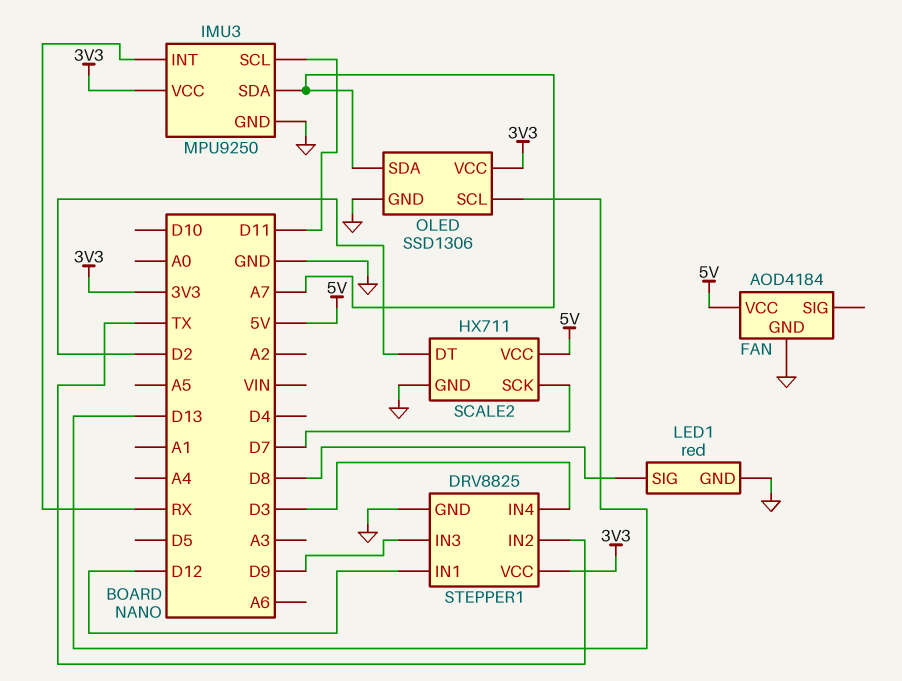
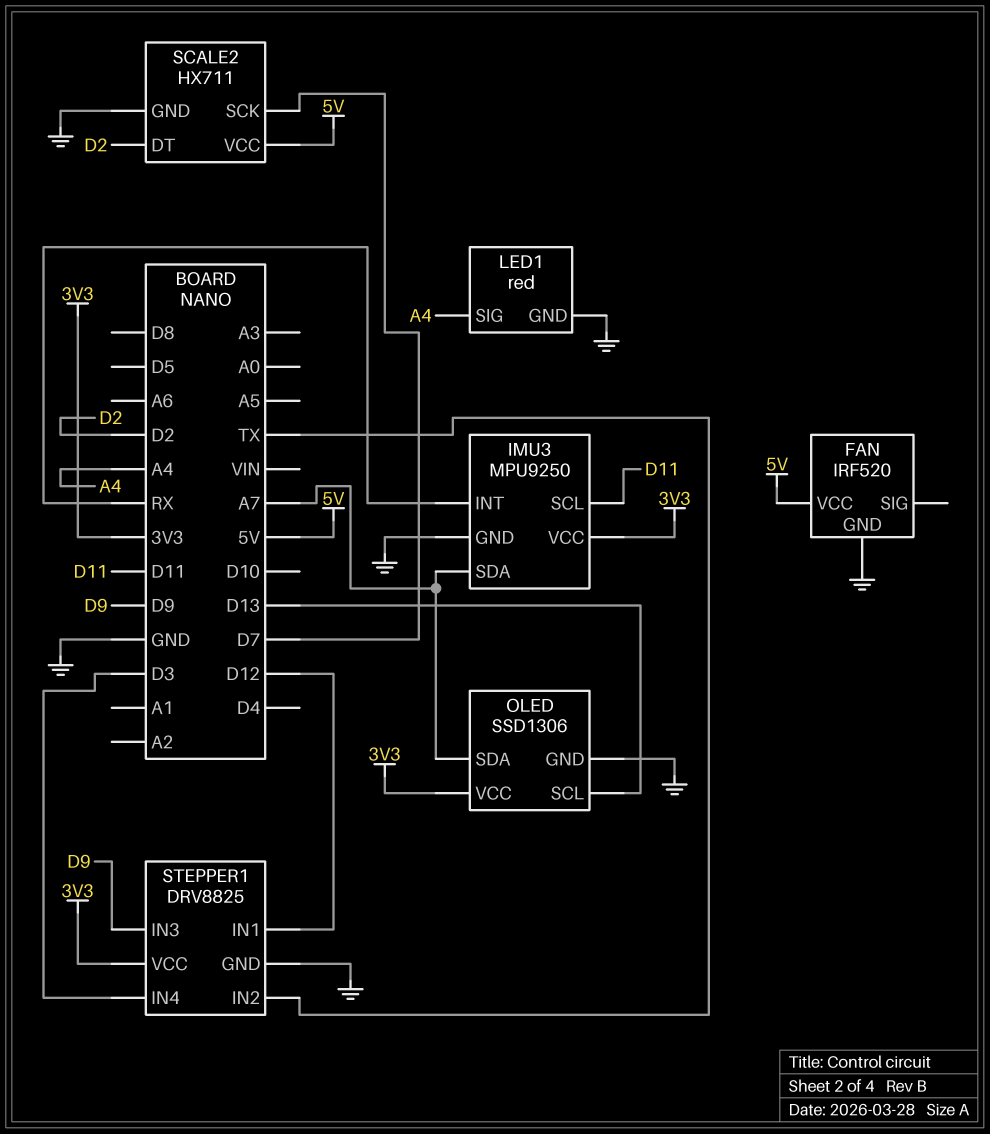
FAN: AOD4184 -> IRF520
LED1 pin SIG: D8 -> A4

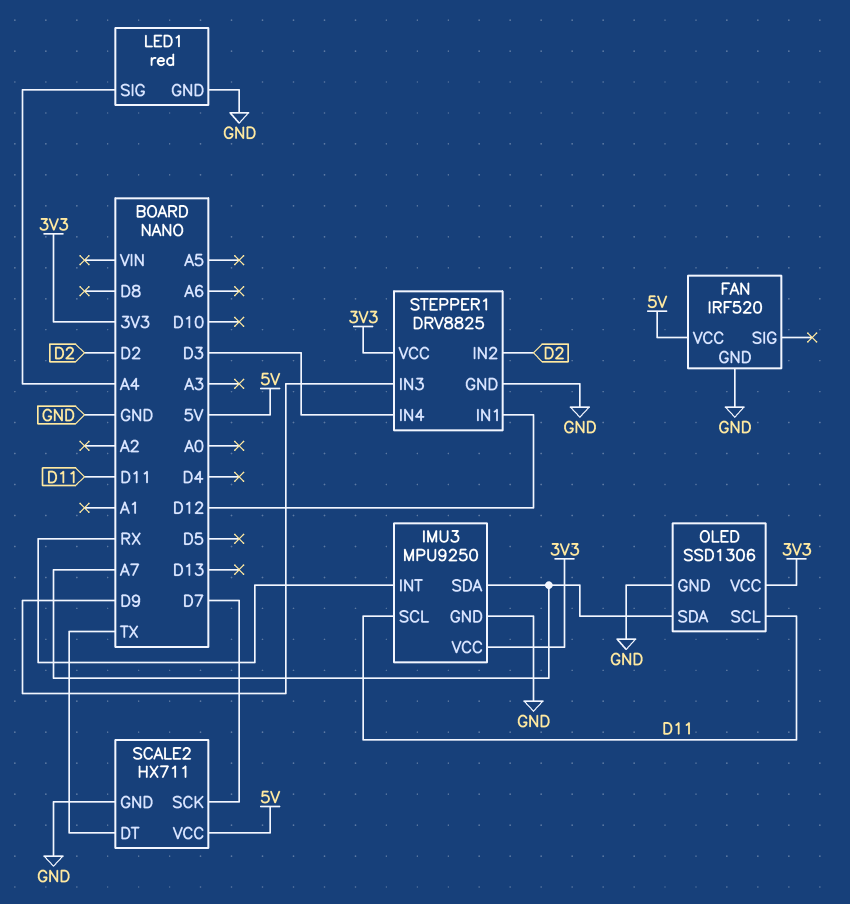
OLED pin SCL: D13 -> D11
SCALE2 pin DT: D2 -> TX
STEPPER1 pin IN2: TX -> D2

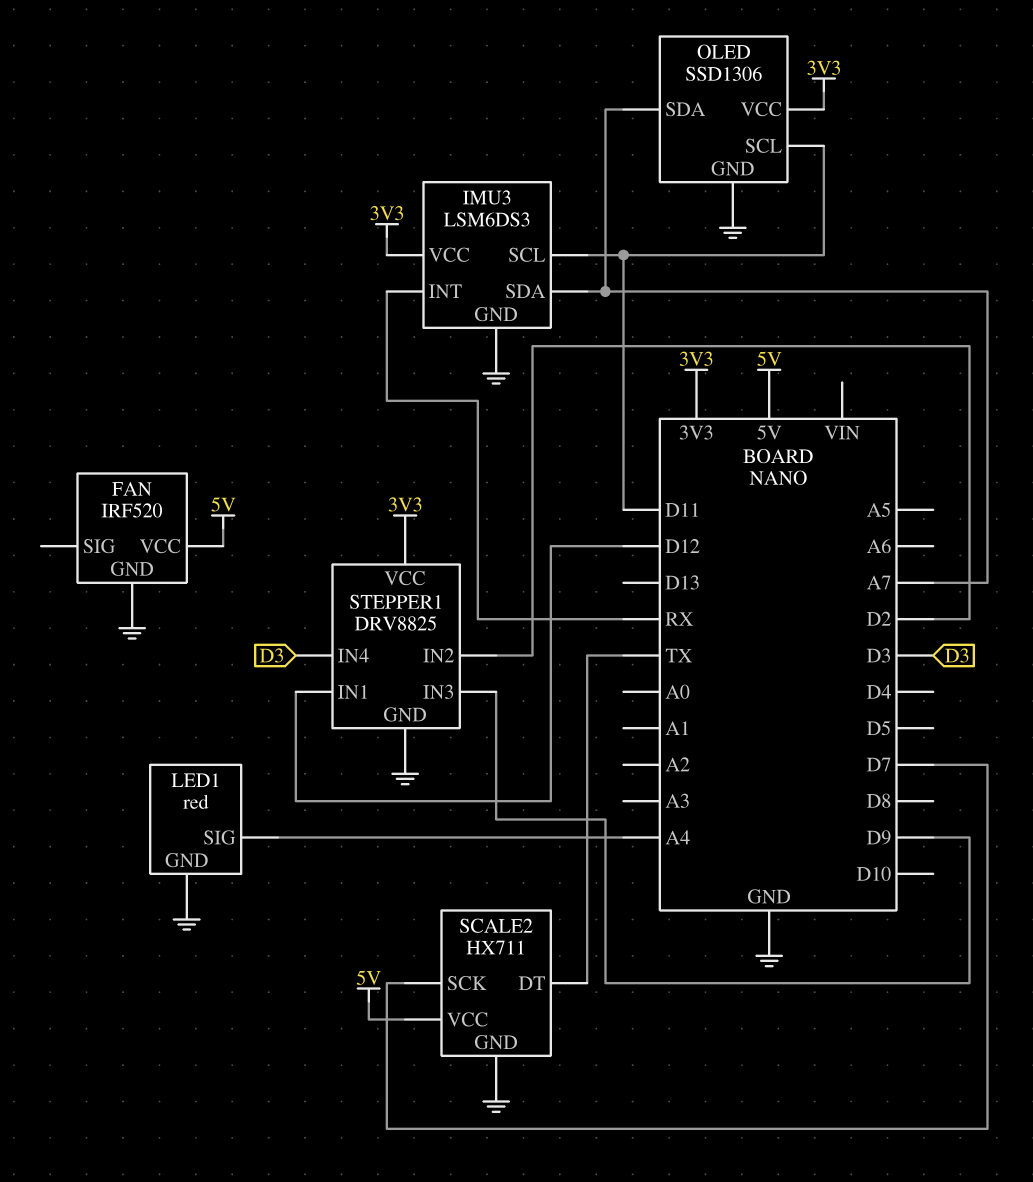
IMU3: MPU9250 -> LSM6DS3

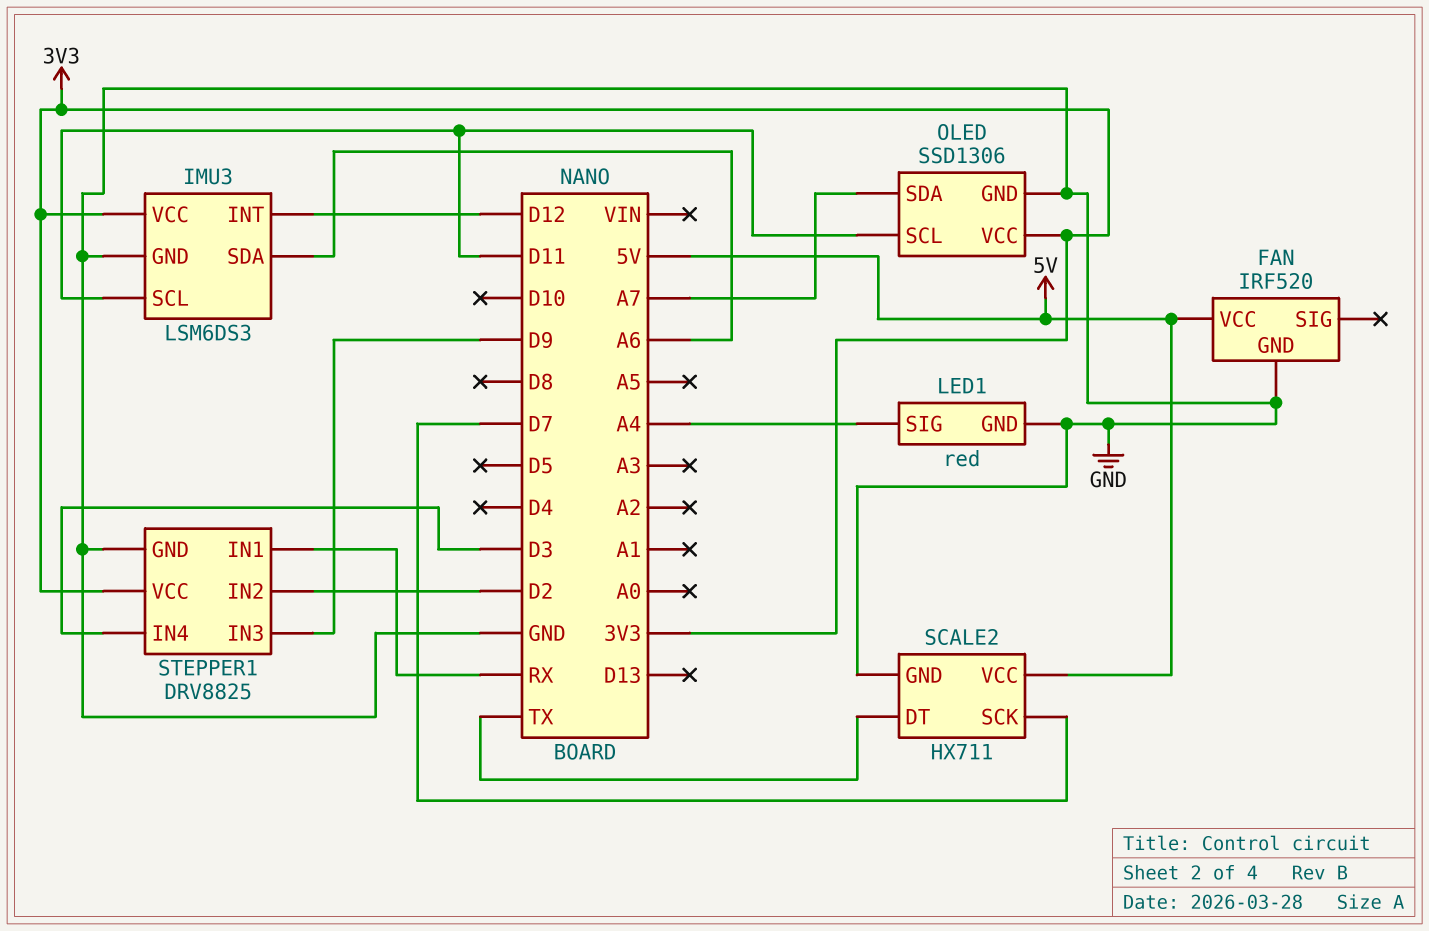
IMU3 pin INT: RX -> D12
IMU3 pin SDA: A7 -> A6
STEPPER1 pin IN1: D12 -> RX

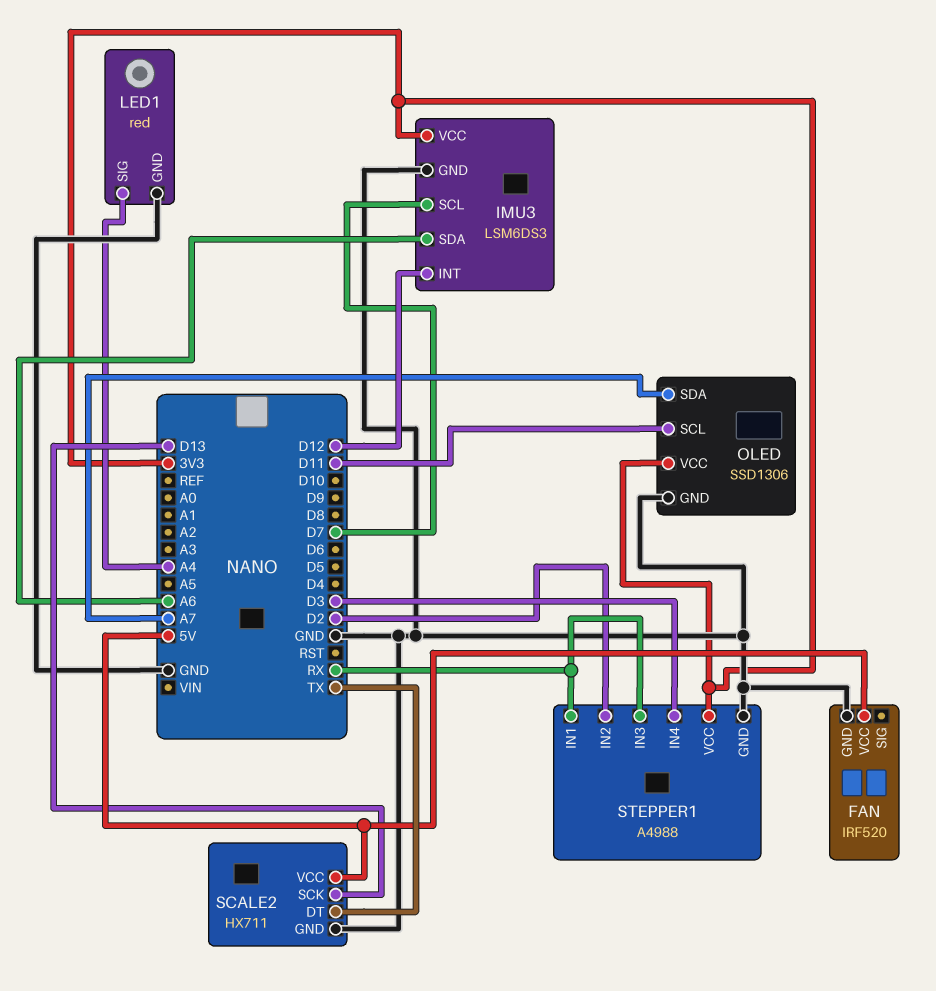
IMU3 pin SCL: D11 -> D7
SCALE2 pin SCK: D7 -> D13
STEPPER1: DRV8825 -> A4988
STEPPER1 pin IN3: D9 -> RX

